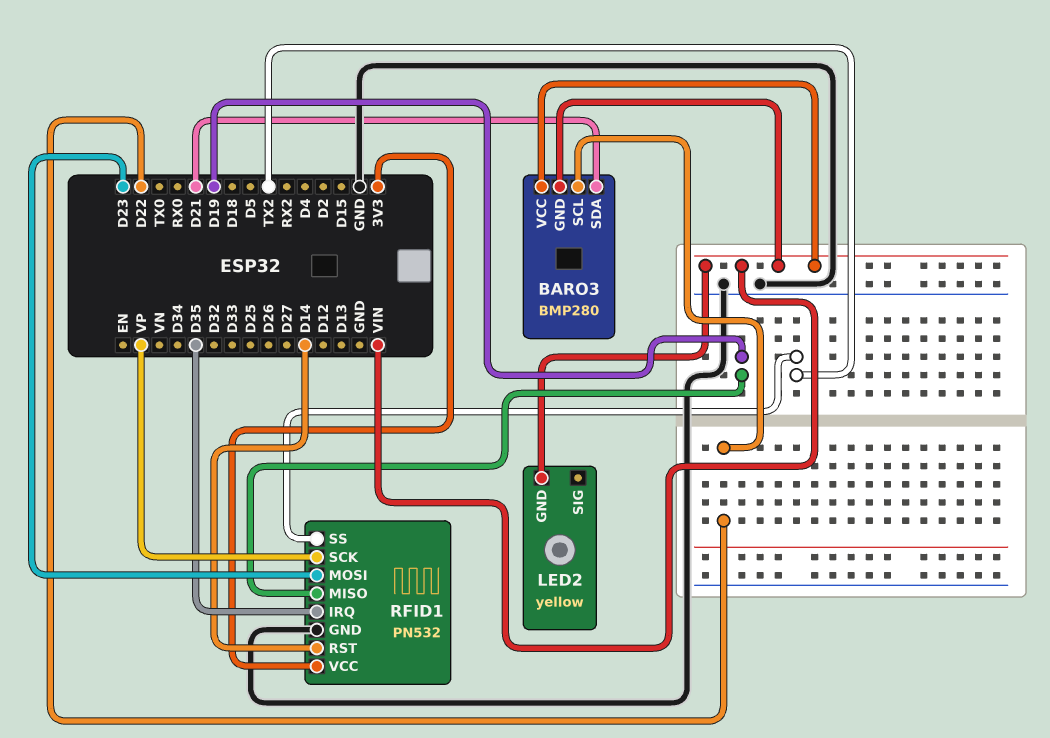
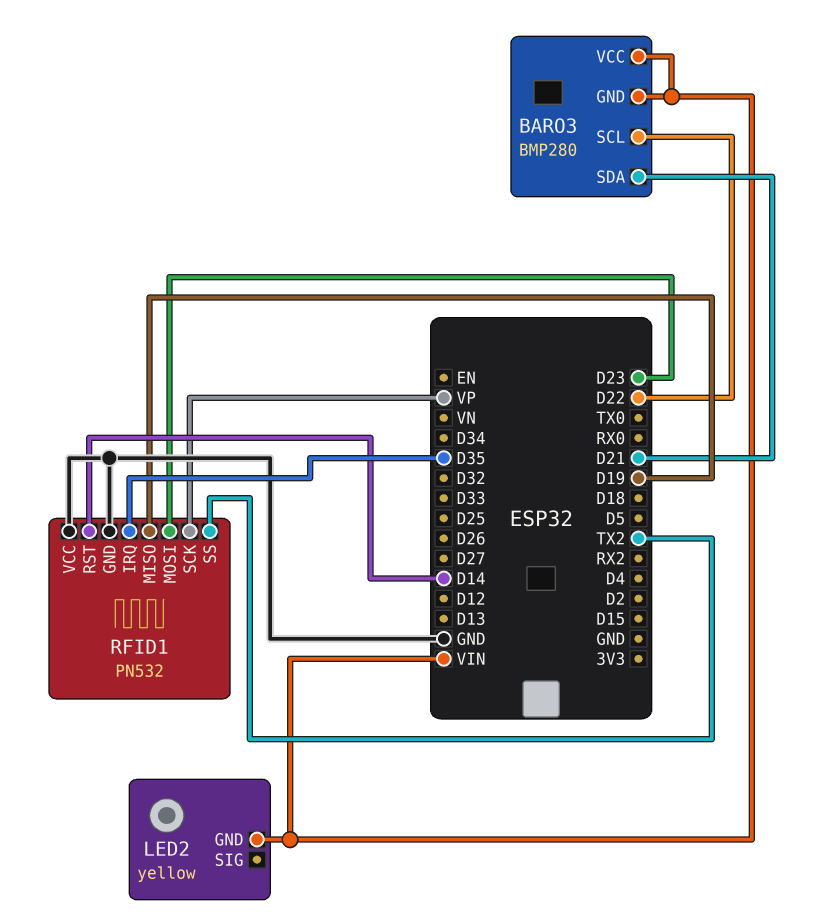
RFID1 pin VCC: 3V3 -> GND

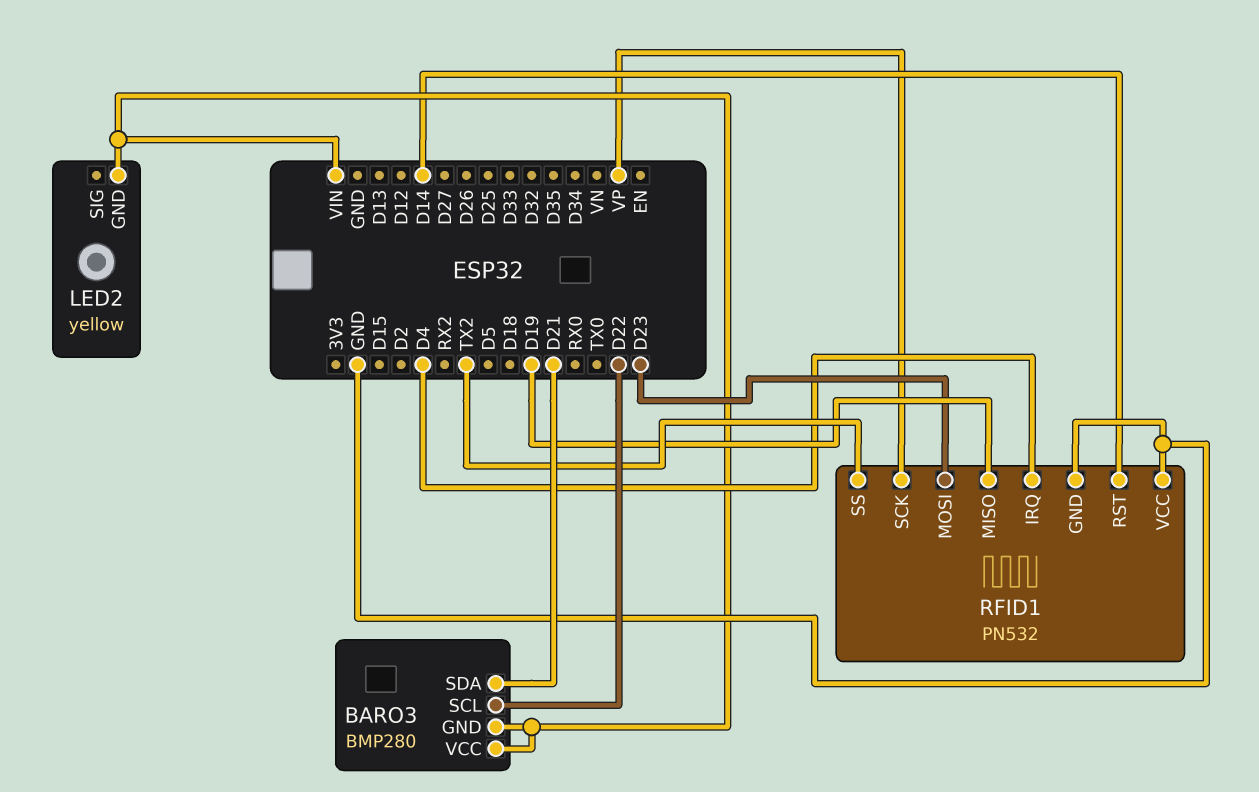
RFID1 pin IRQ: D35 -> D4

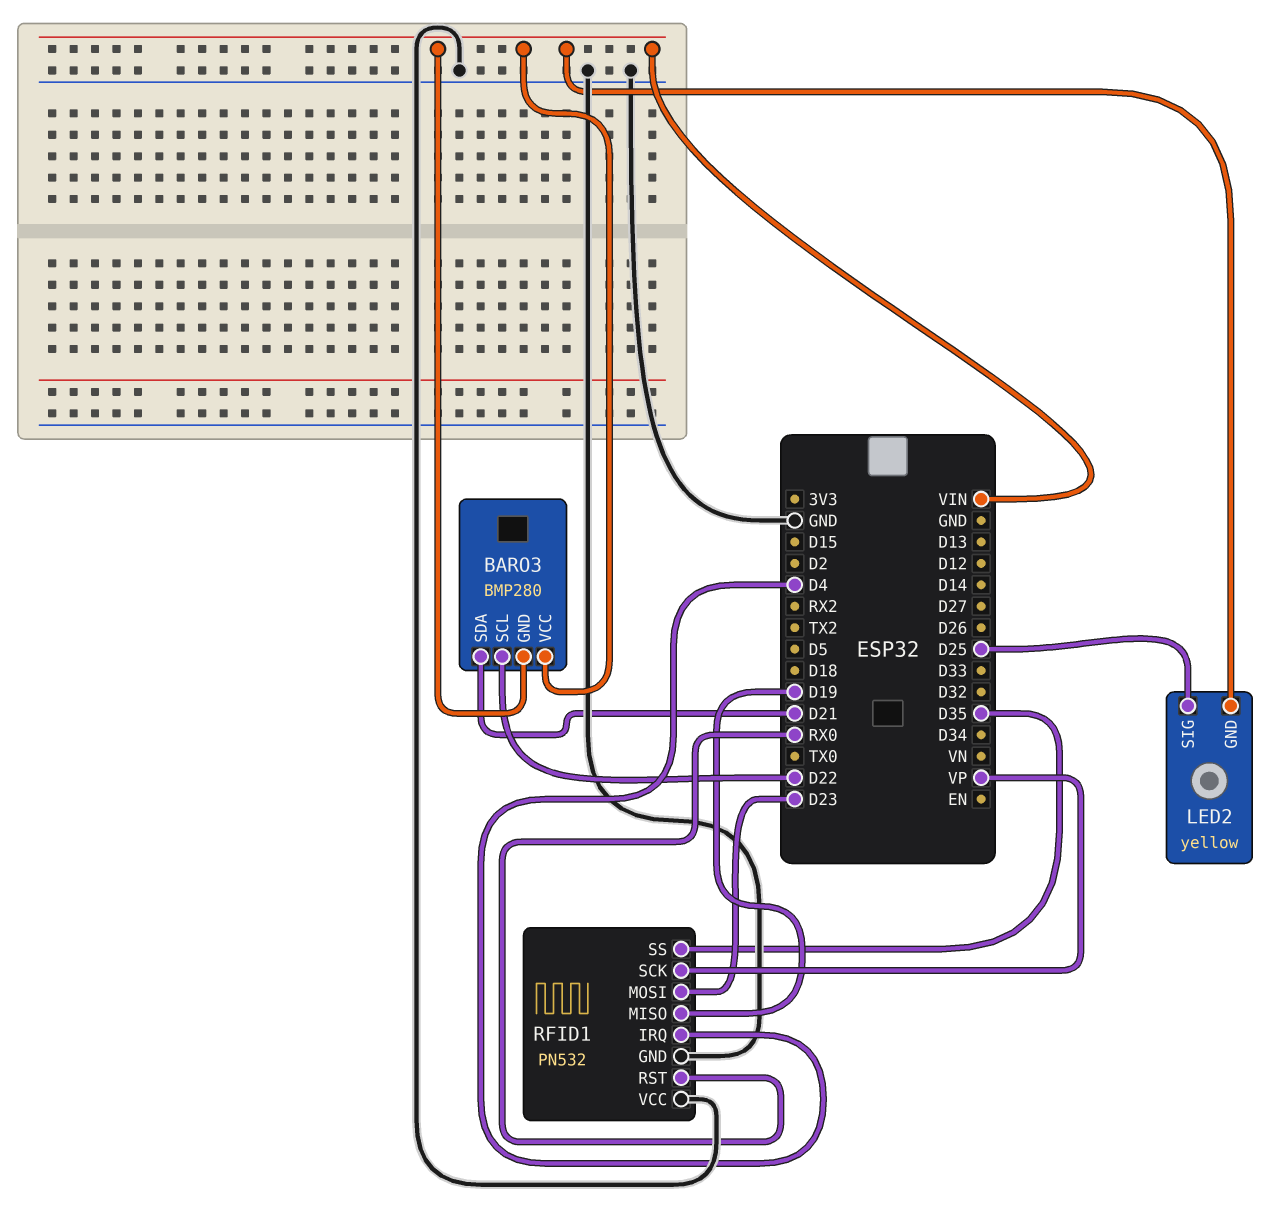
LED2 pin SIG: none -> D25
RFID1 pin RST: D14 -> RX0
RFID1 pin SS: TX2 -> D35

